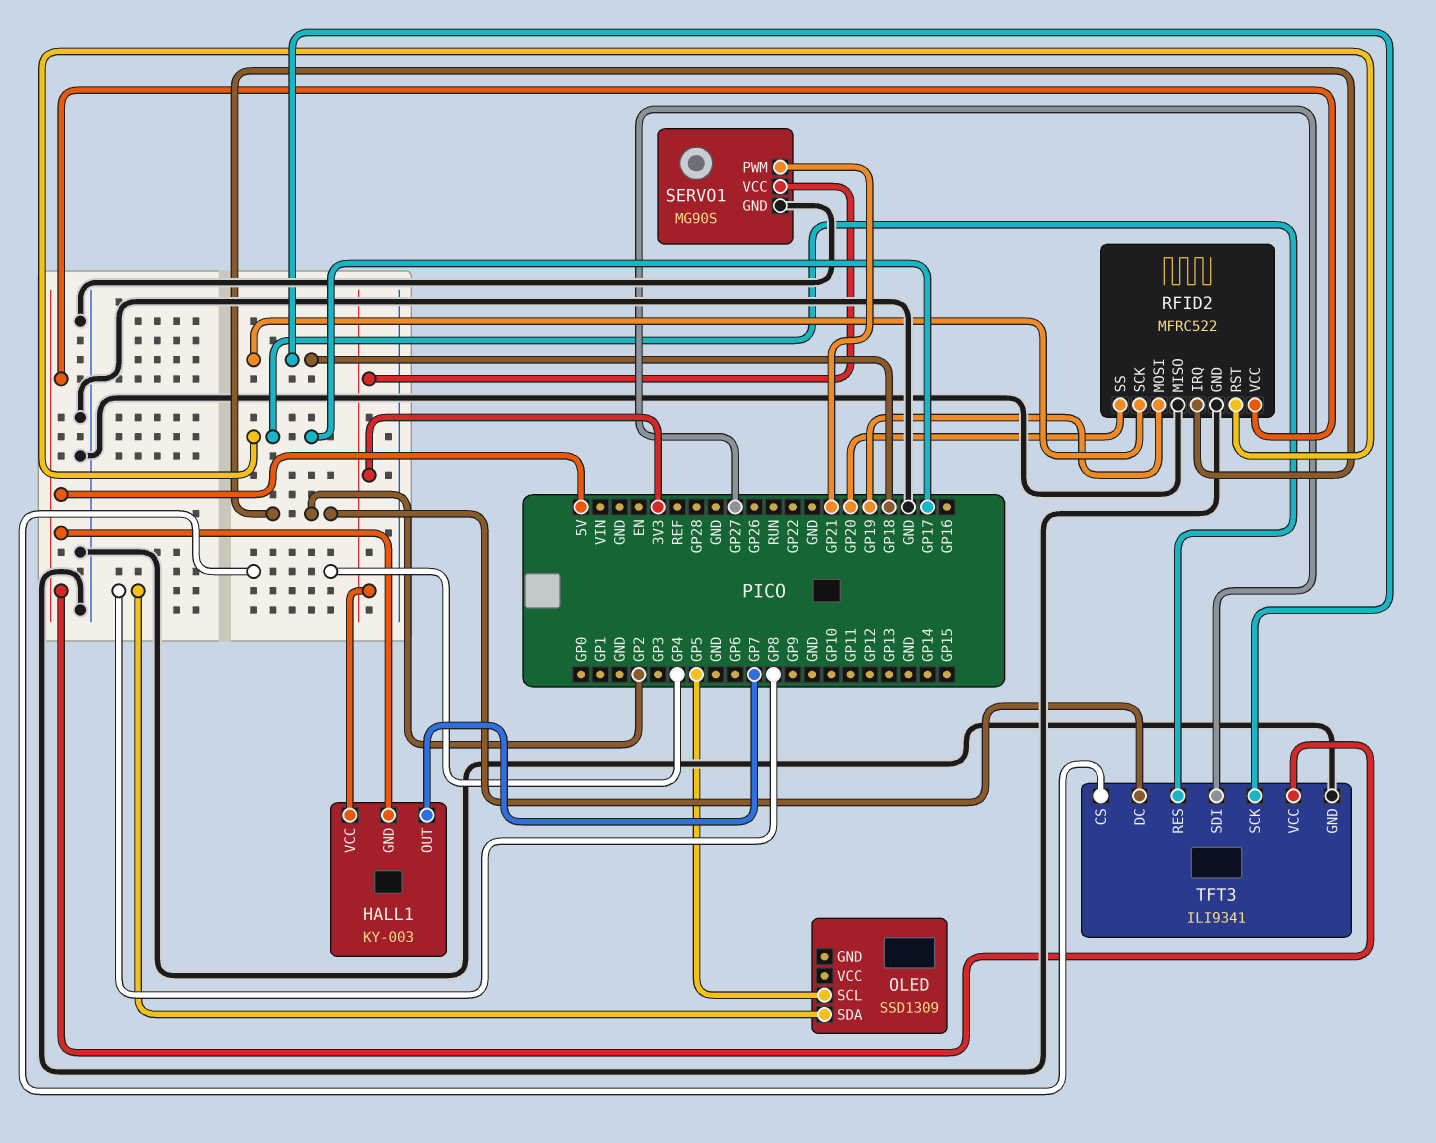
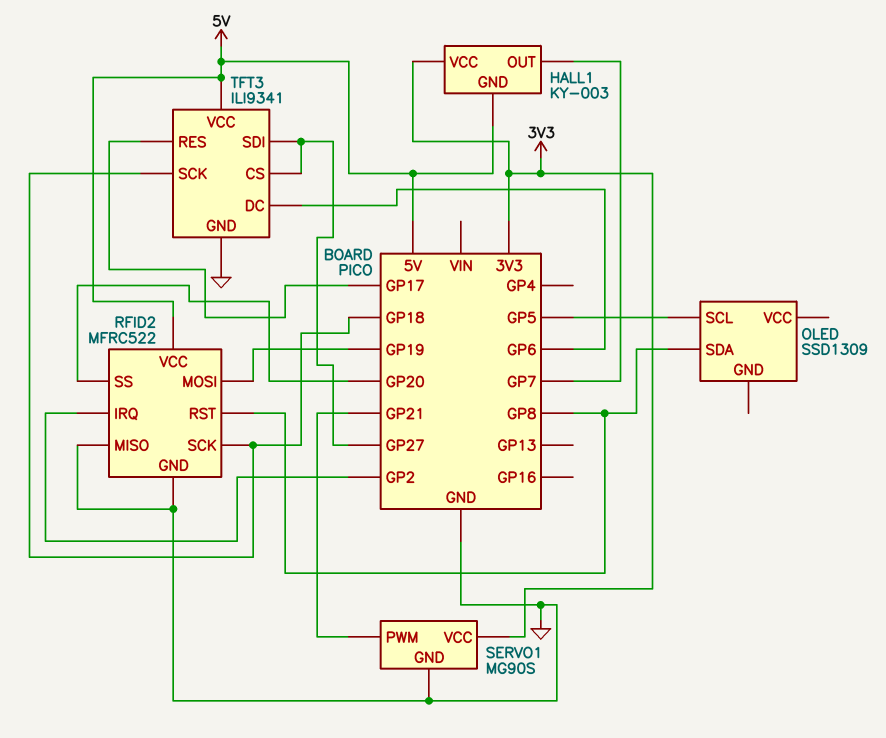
RFID2 pin RST: GP17 -> GP8
TFT3 pin CS: GP4 -> GP27
TFT3 pin DC: GP2 -> GP6

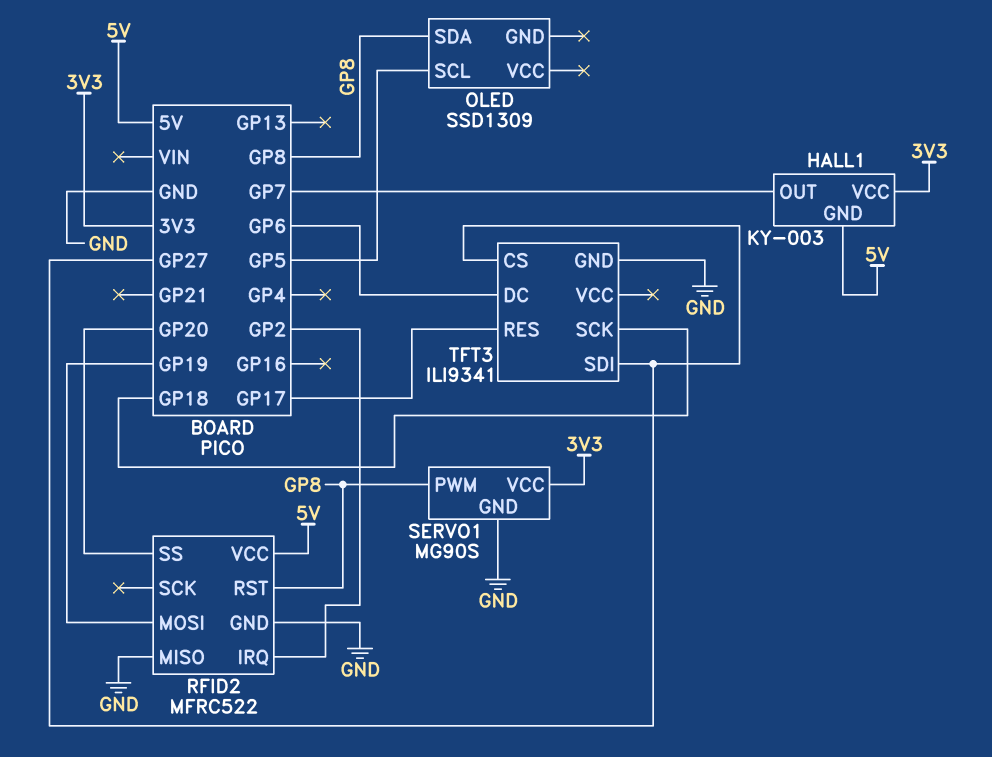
RFID2 pin SCK: GP18 -> none
SERVO1 pin PWM: GP21 -> GP8
TFT3 pin VCC: 5V -> none

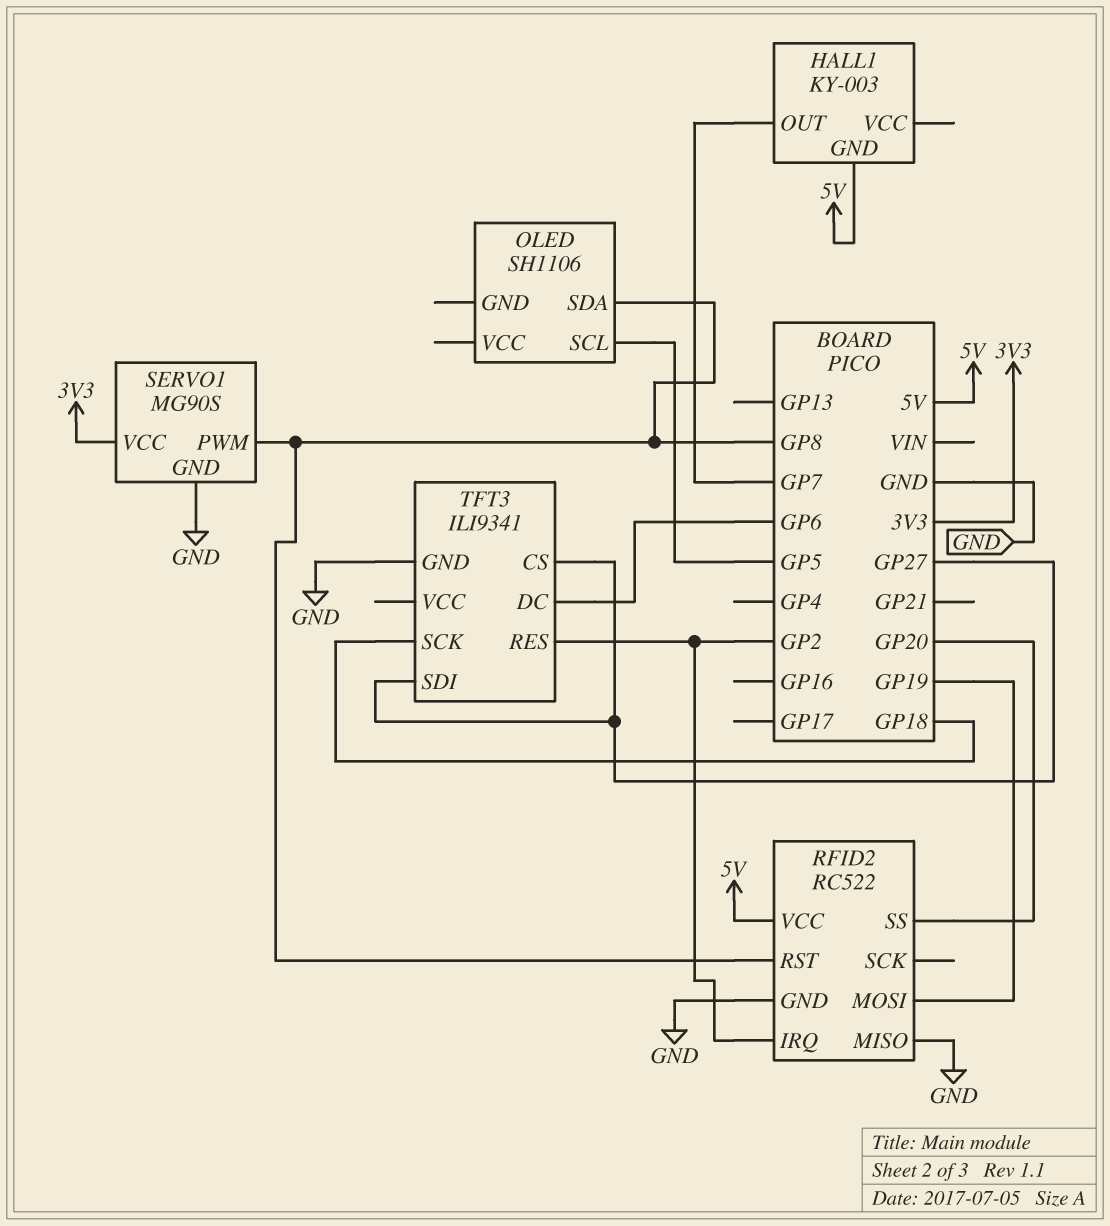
HALL1 pin VCC: 3V3 -> none
OLED: SSD1309 -> SH1106
RFID2: MFRC522 -> RC522
TFT3 pin RES: GP17 -> GP2

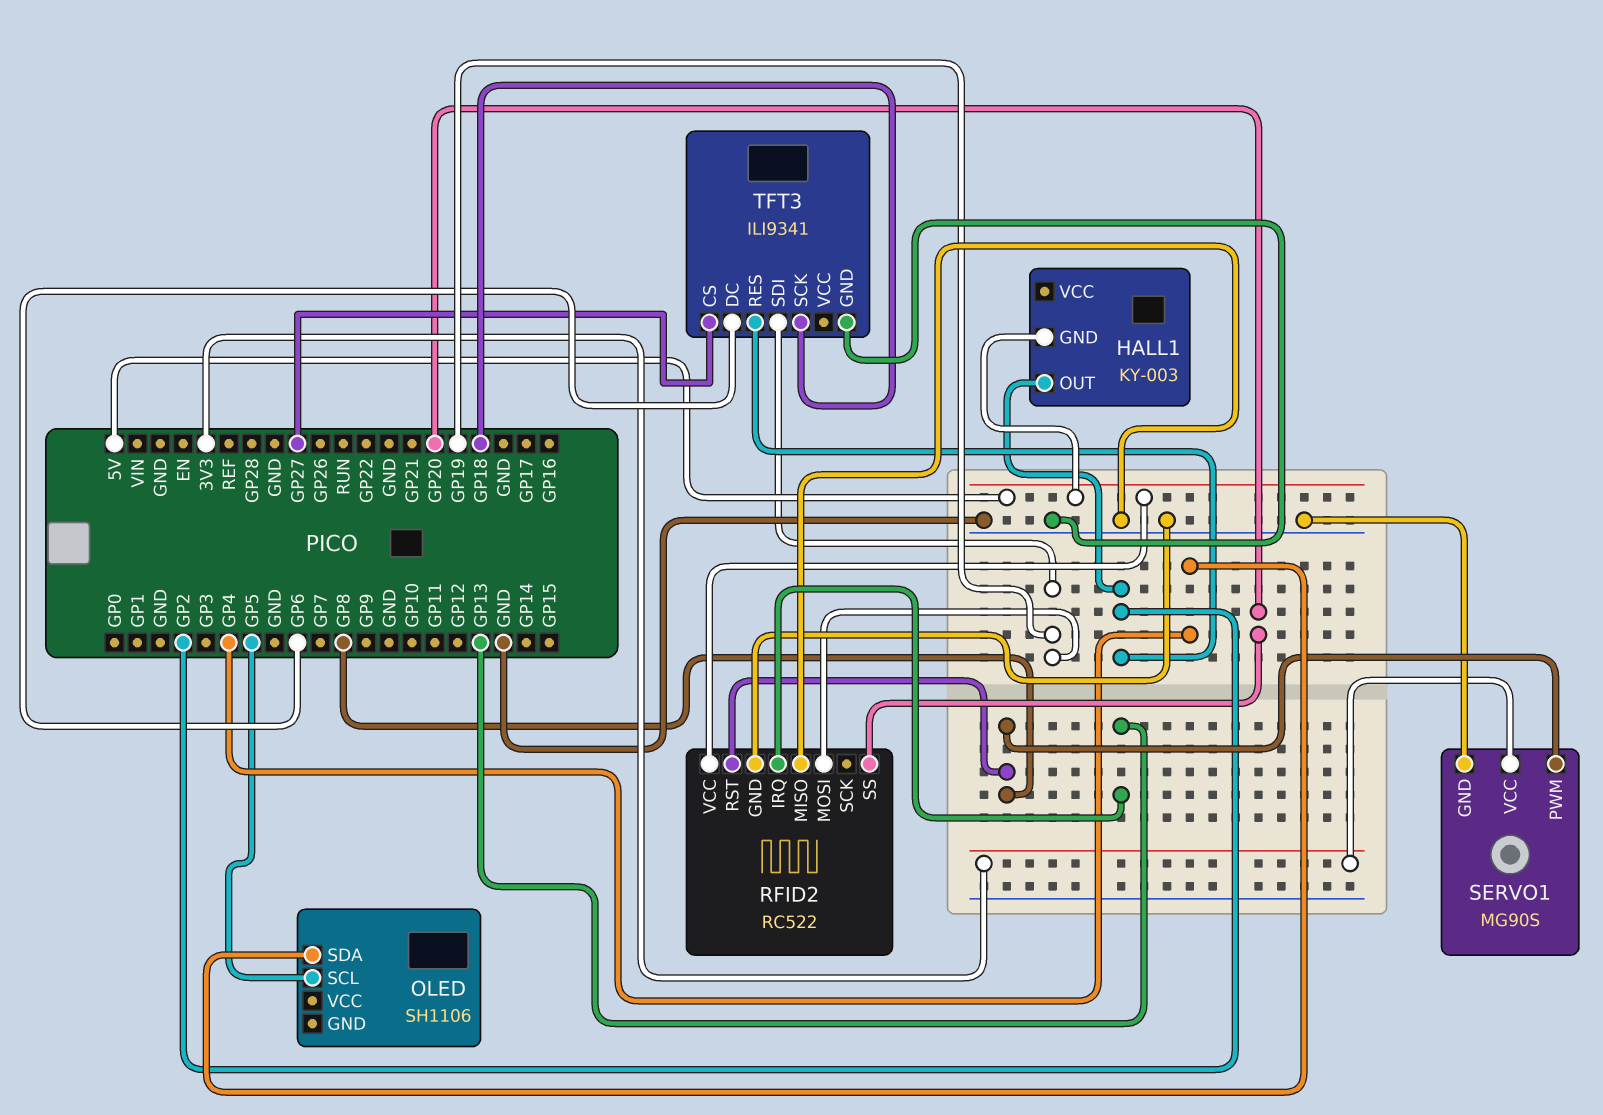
HALL1 pin OUT: GP7 -> GP2
OLED pin SDA: GP8 -> GP4
RFID2 pin IRQ: GP2 -> GP13
TFT3 pin SDI: GP27 -> GP19

